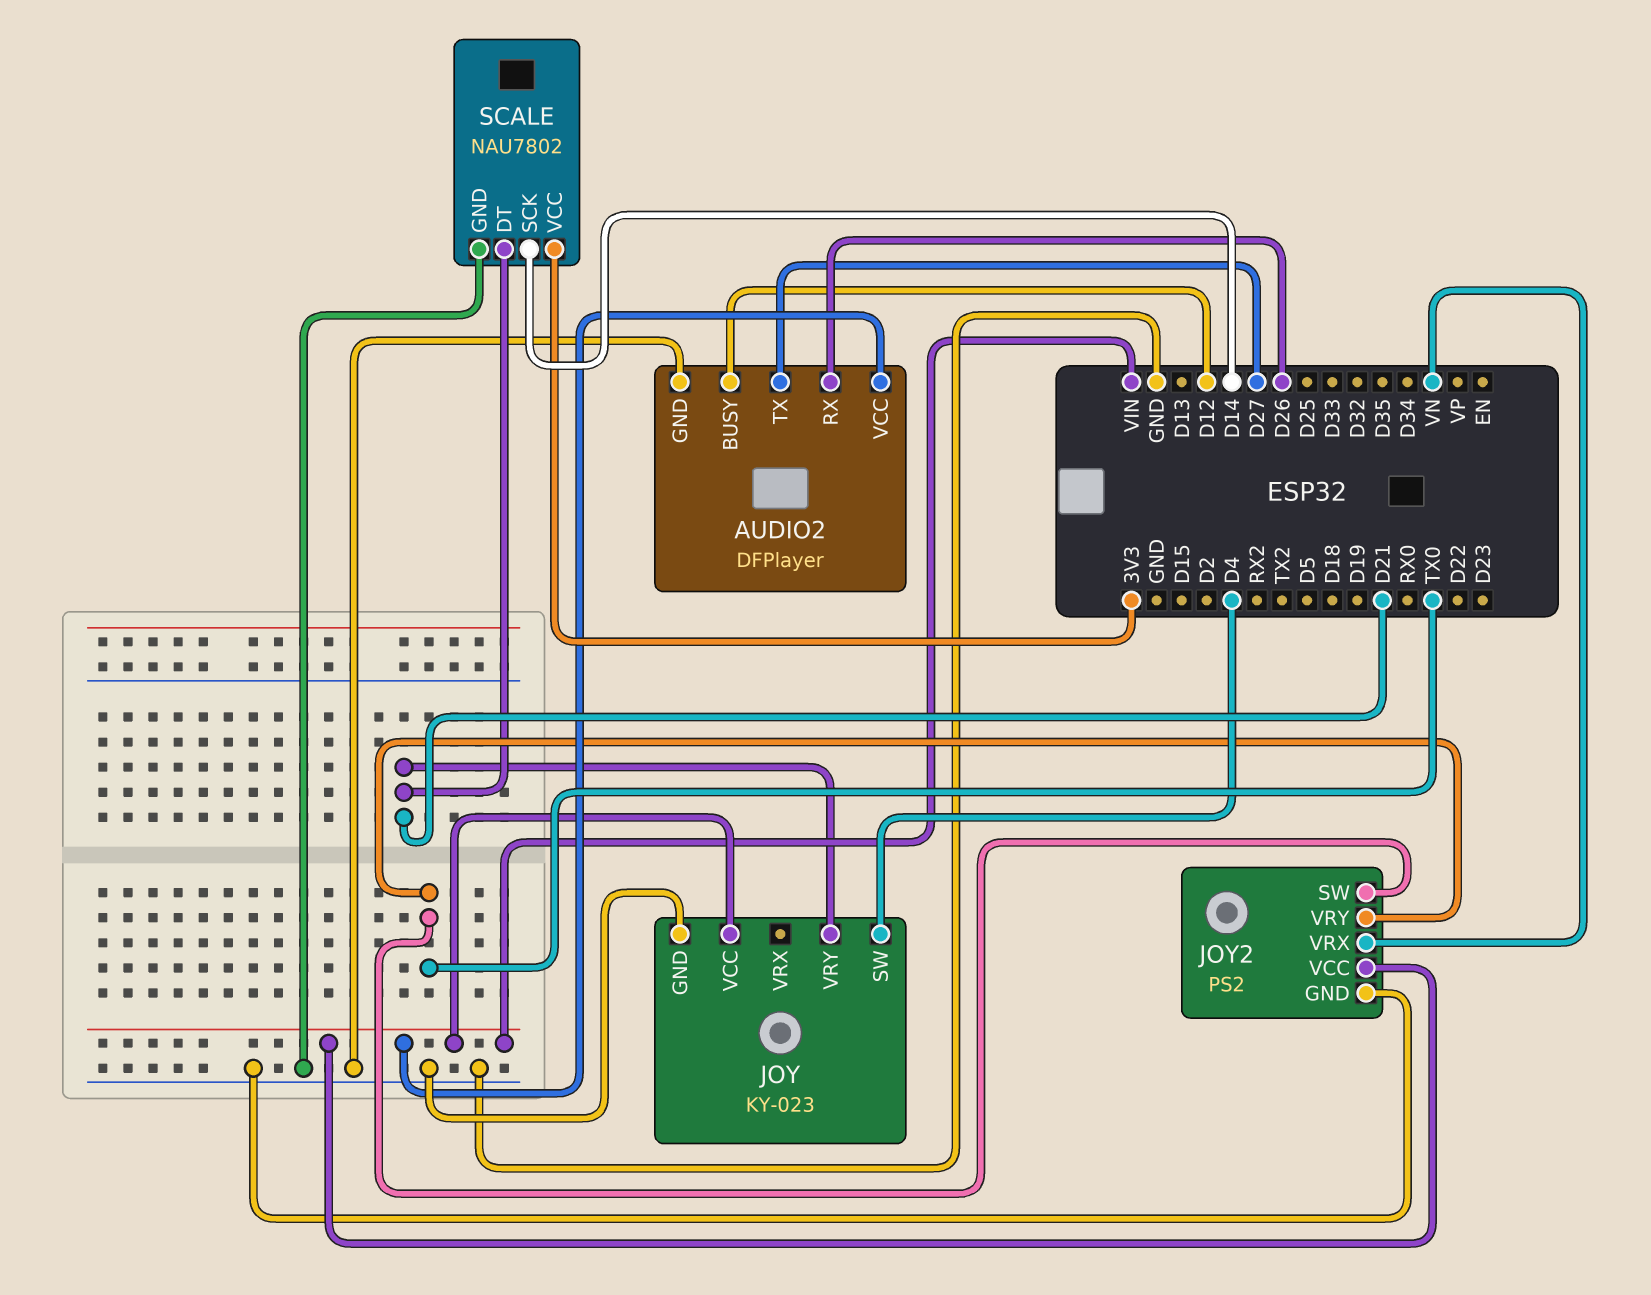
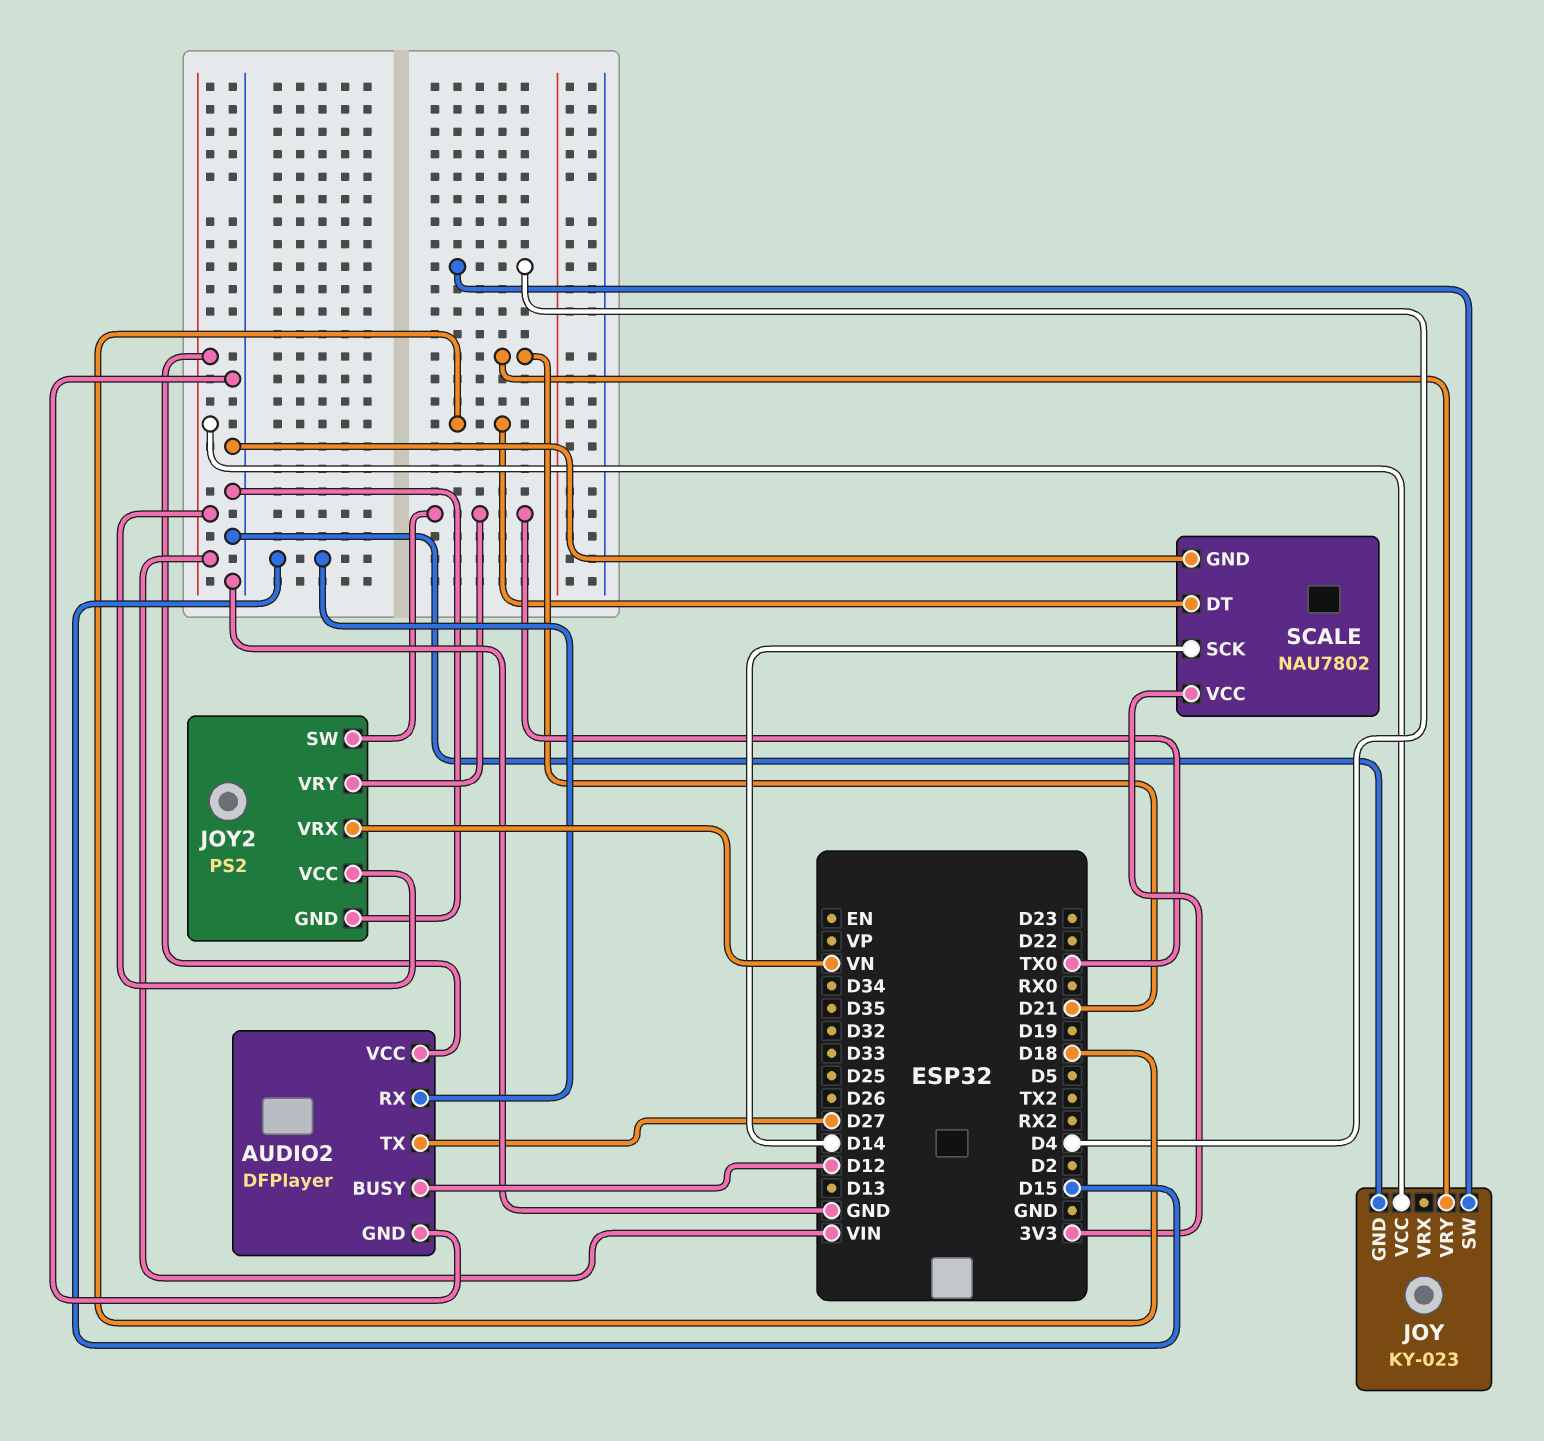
AUDIO2 pin RX: D26 -> D15
SCALE pin DT: D21 -> D18

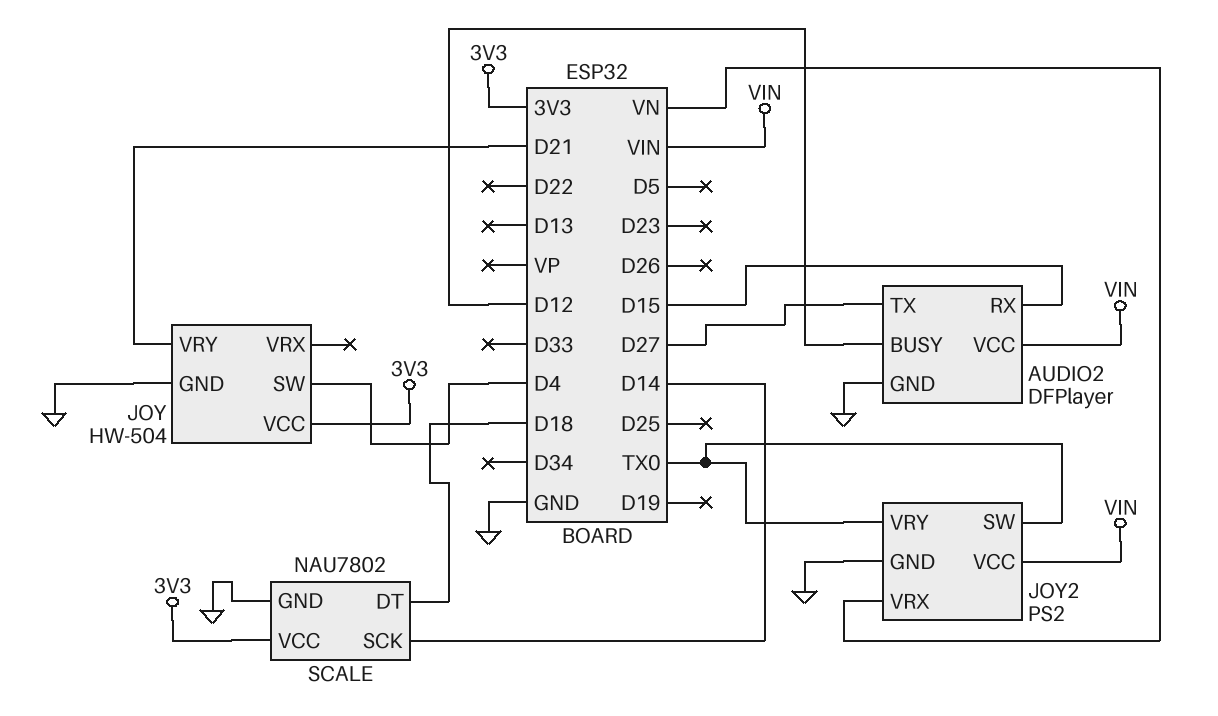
JOY: KY-023 -> HW-504
JOY pin VCC: VIN -> 3V3

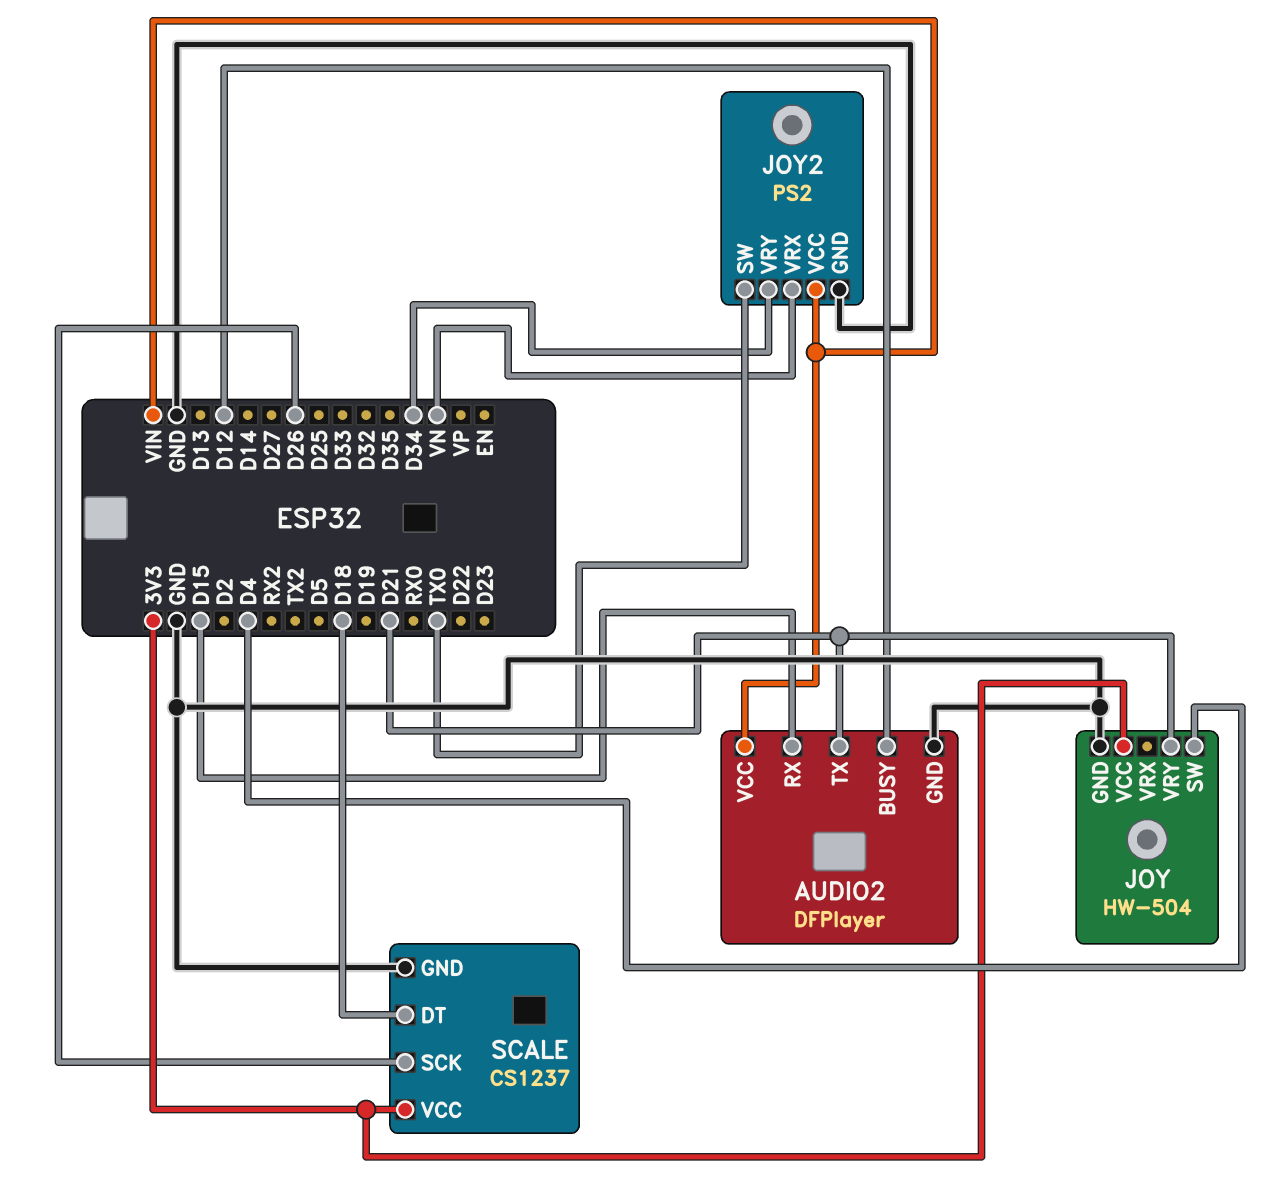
AUDIO2 pin TX: D27 -> D21
JOY2 pin VRY: TX0 -> D34
SCALE: NAU7802 -> CS1237
SCALE pin SCK: D14 -> D26

